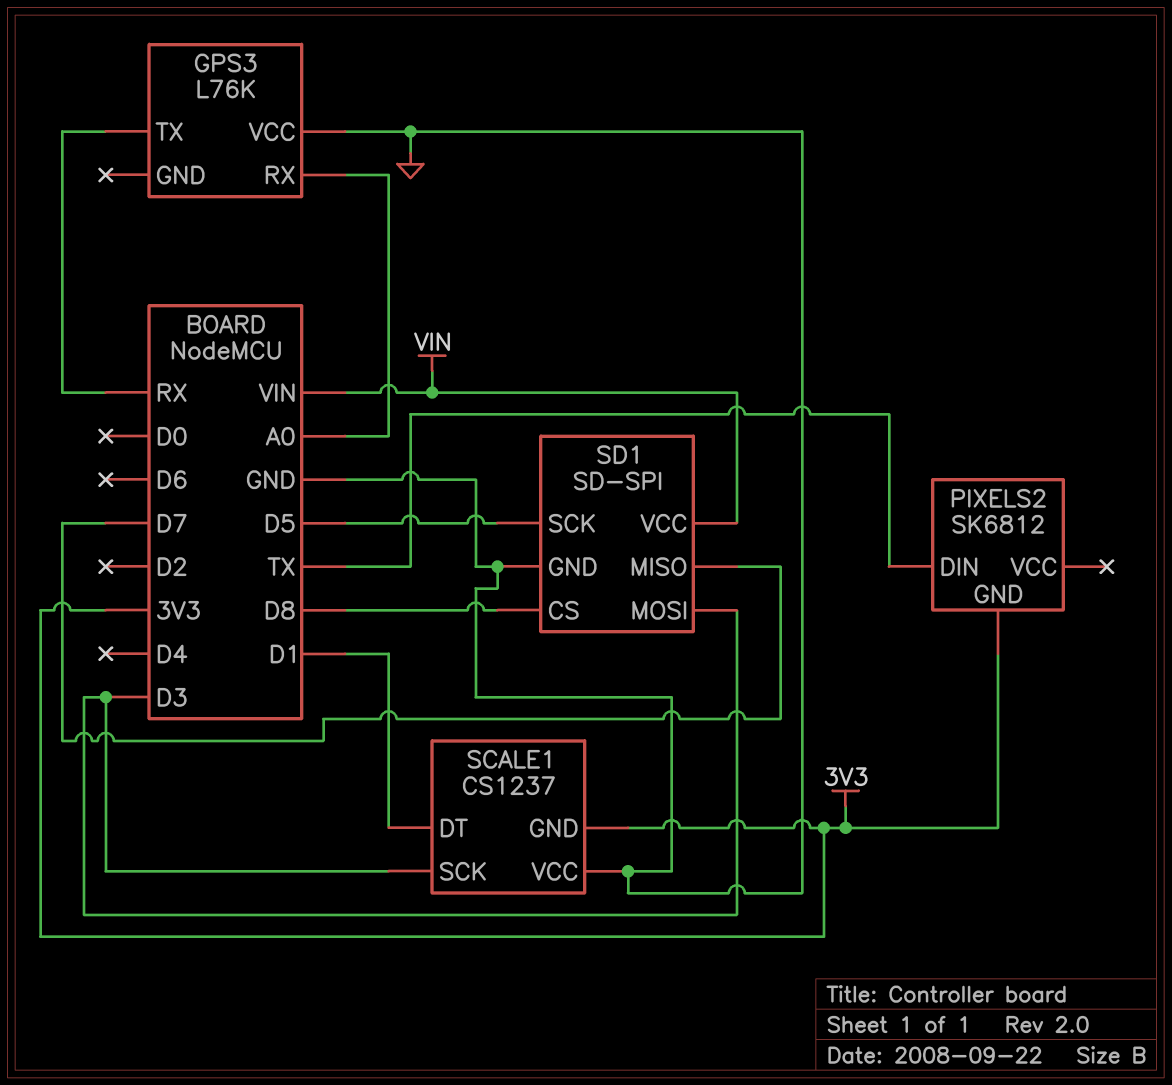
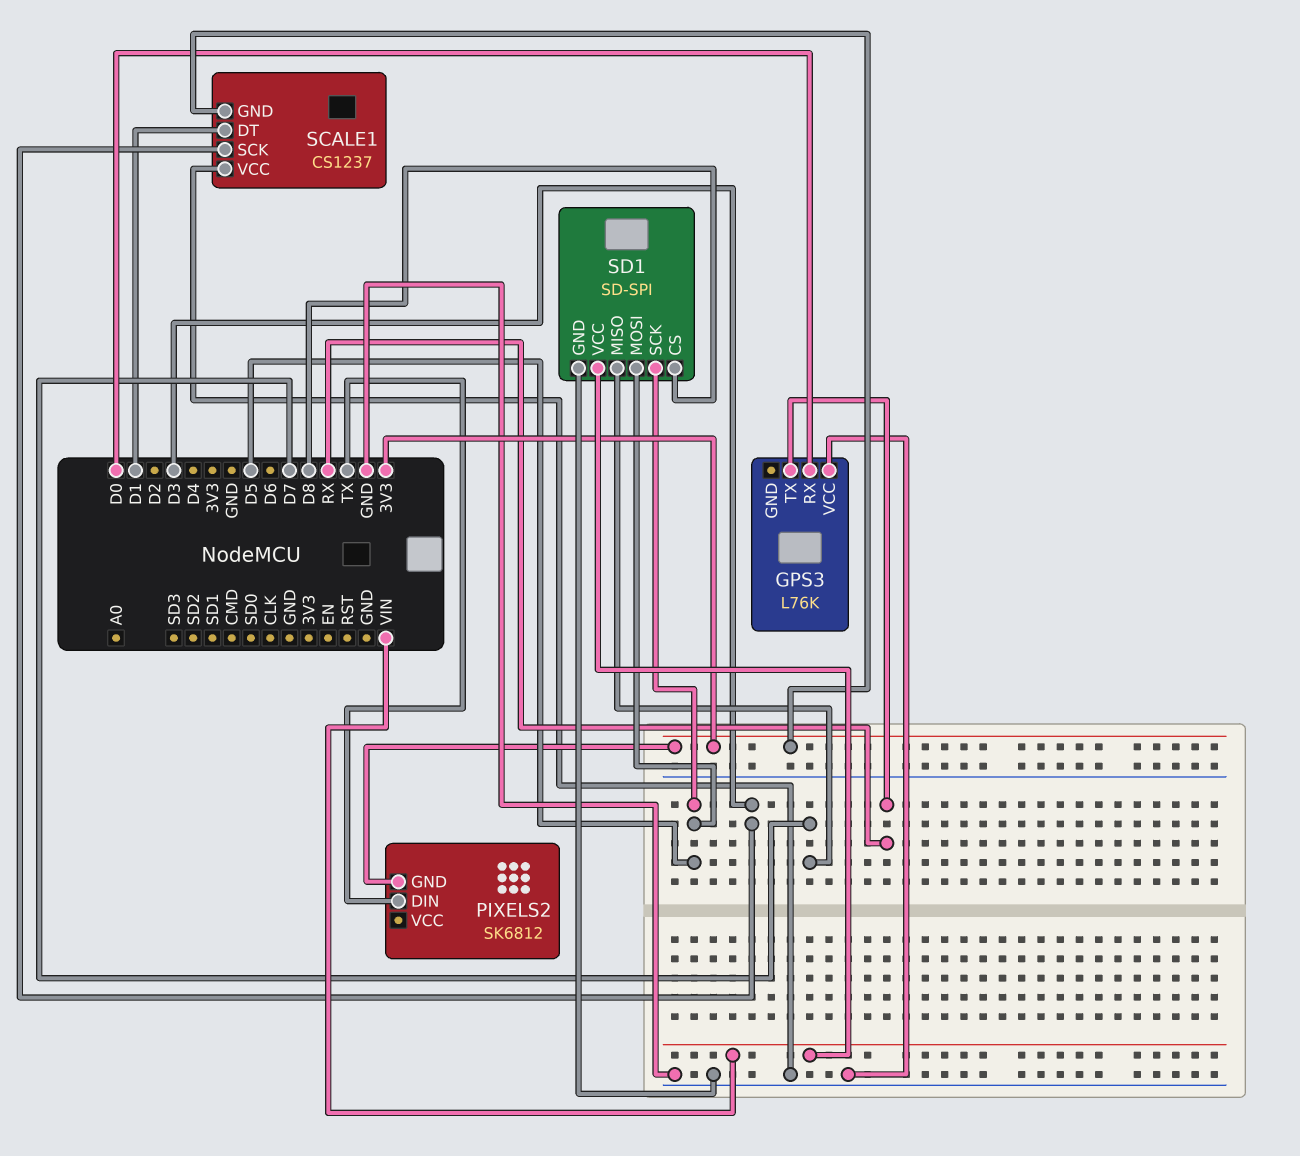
GPS3 pin RX: A0 -> D0
SD1 pin MOSI: D3 -> D5

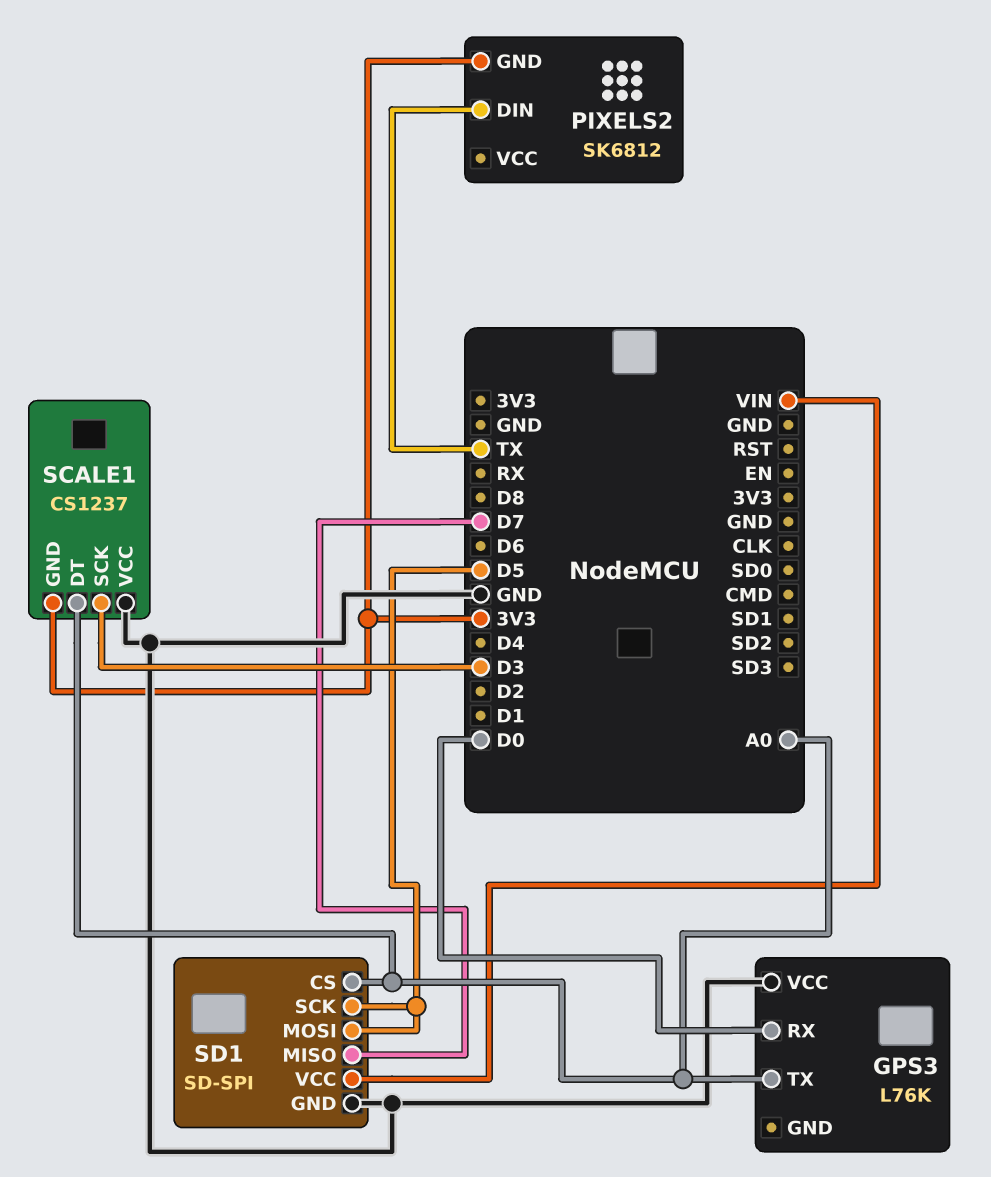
GPS3 pin TX: RX -> A0
SCALE1 pin DT: D1 -> A0
SD1 pin CS: D8 -> A0

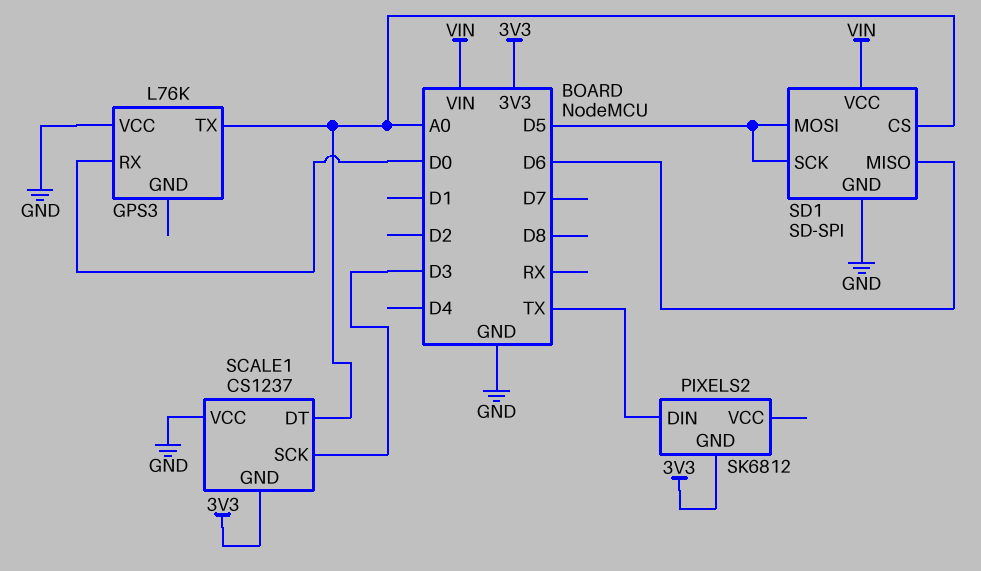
SD1 pin MISO: D7 -> D6

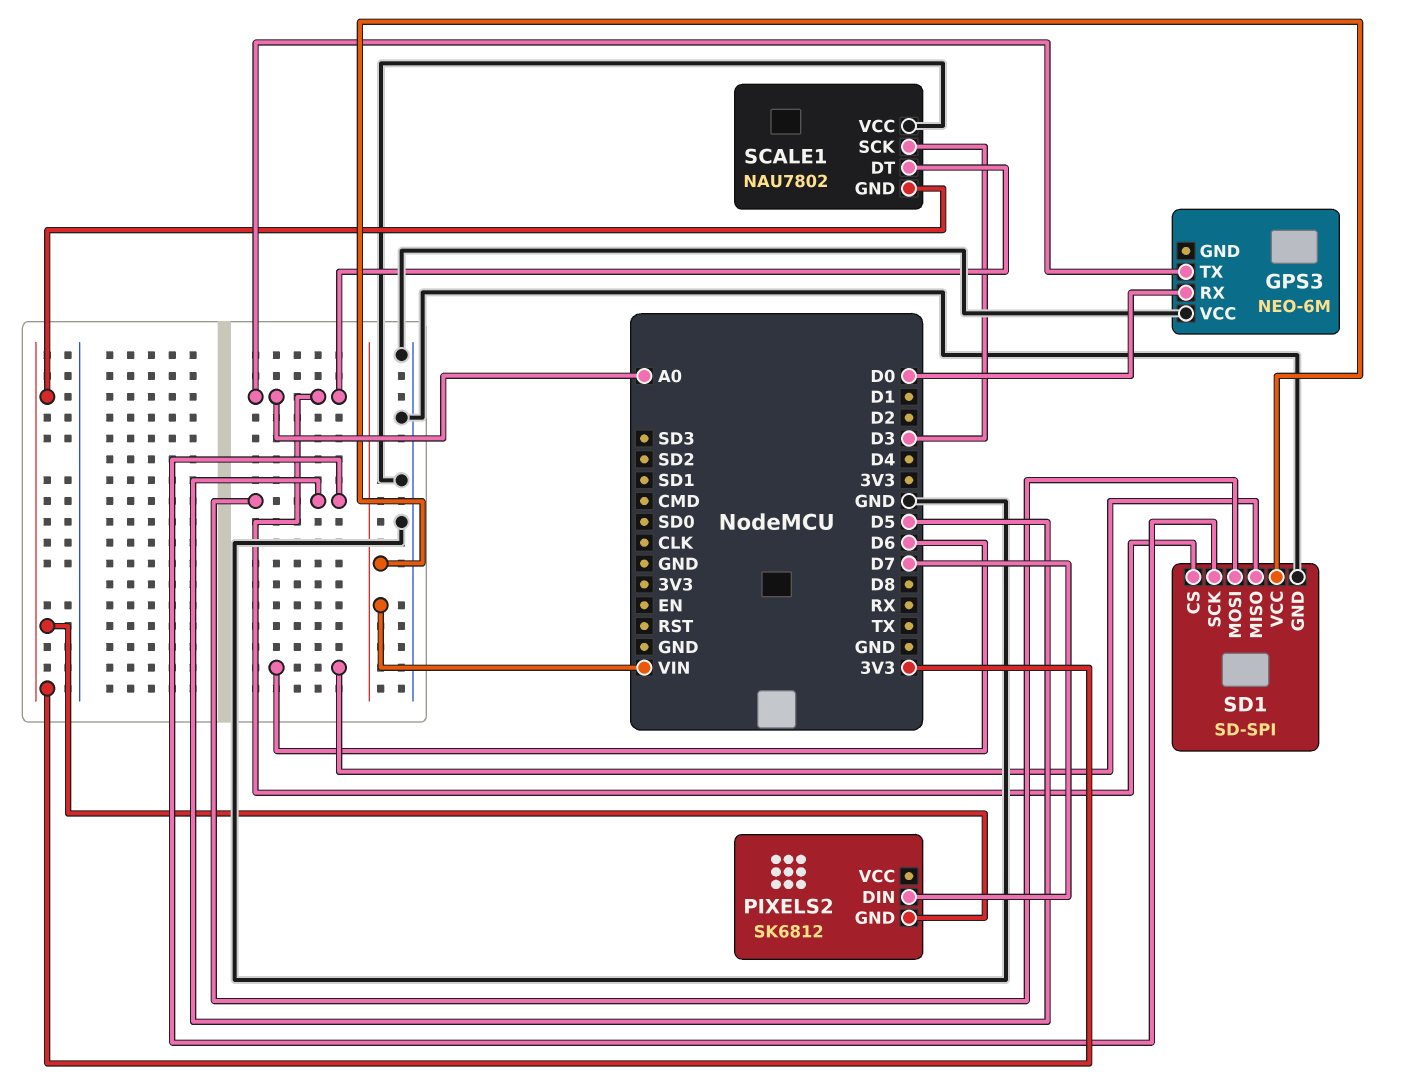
GPS3: L76K -> NEO-6M
PIXELS2 pin DIN: TX -> D7
SCALE1: CS1237 -> NAU7802

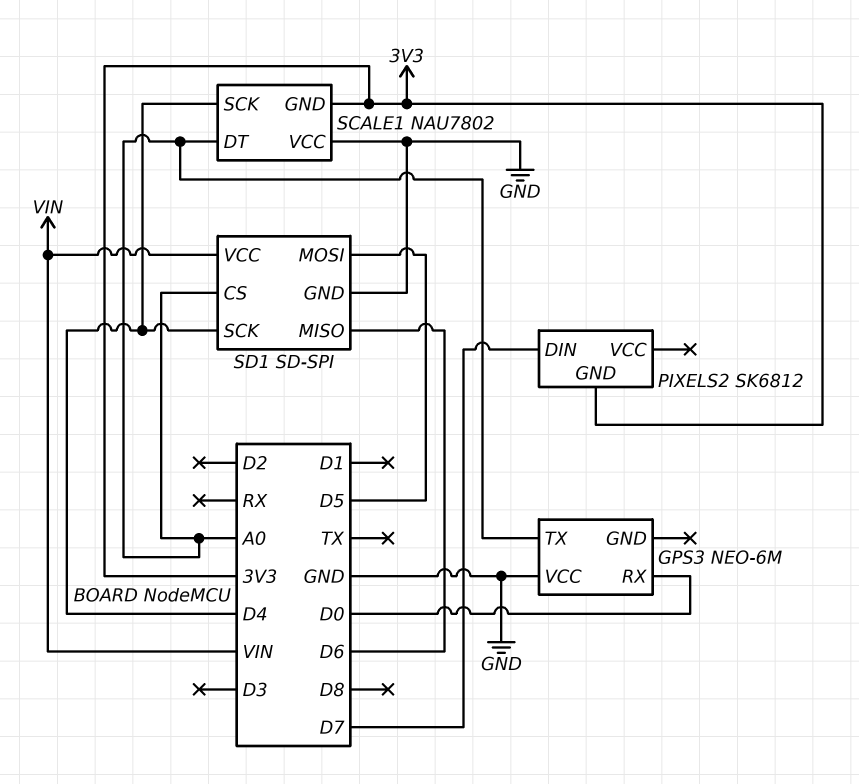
SCALE1 pin SCK: D3 -> D4
SD1 pin SCK: D5 -> D4

